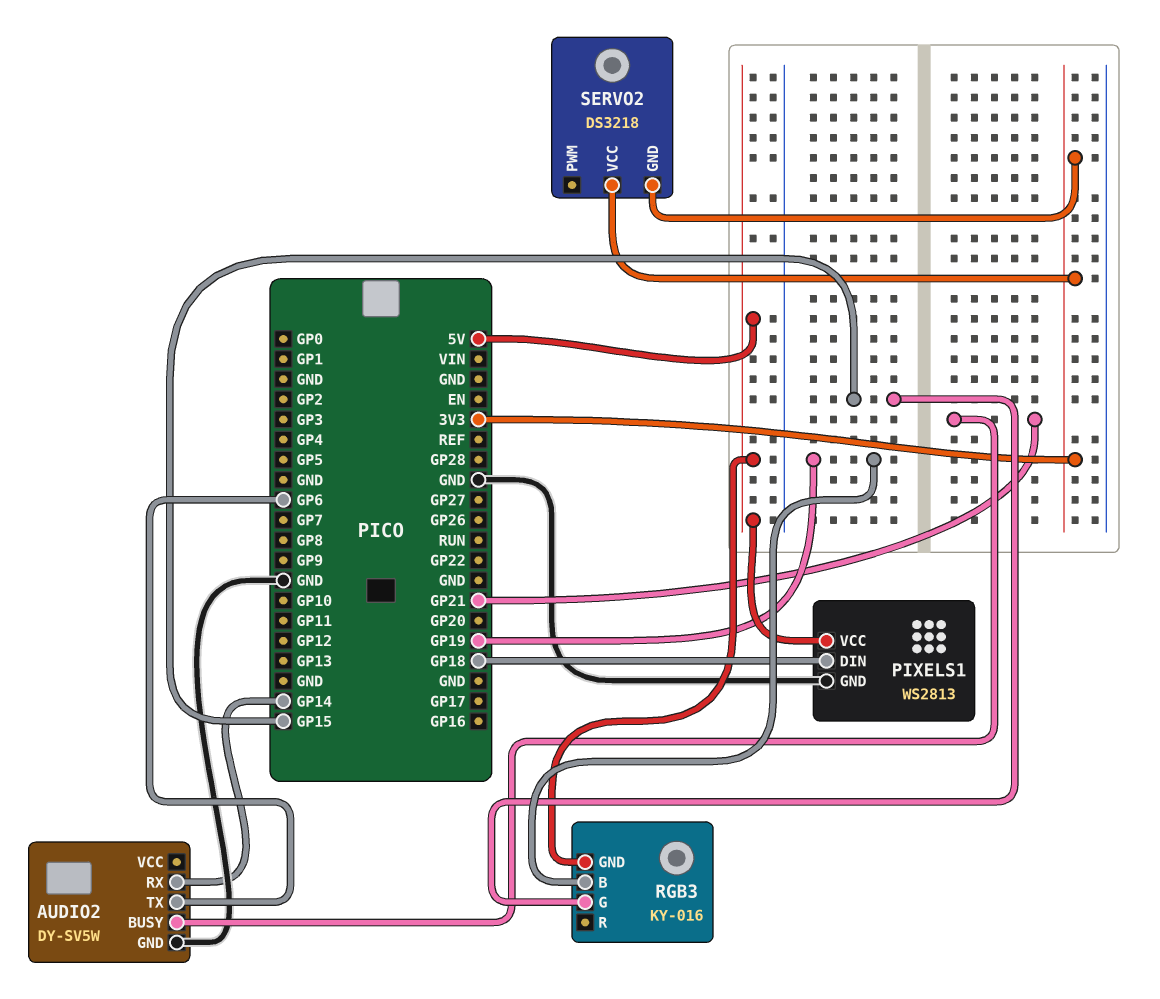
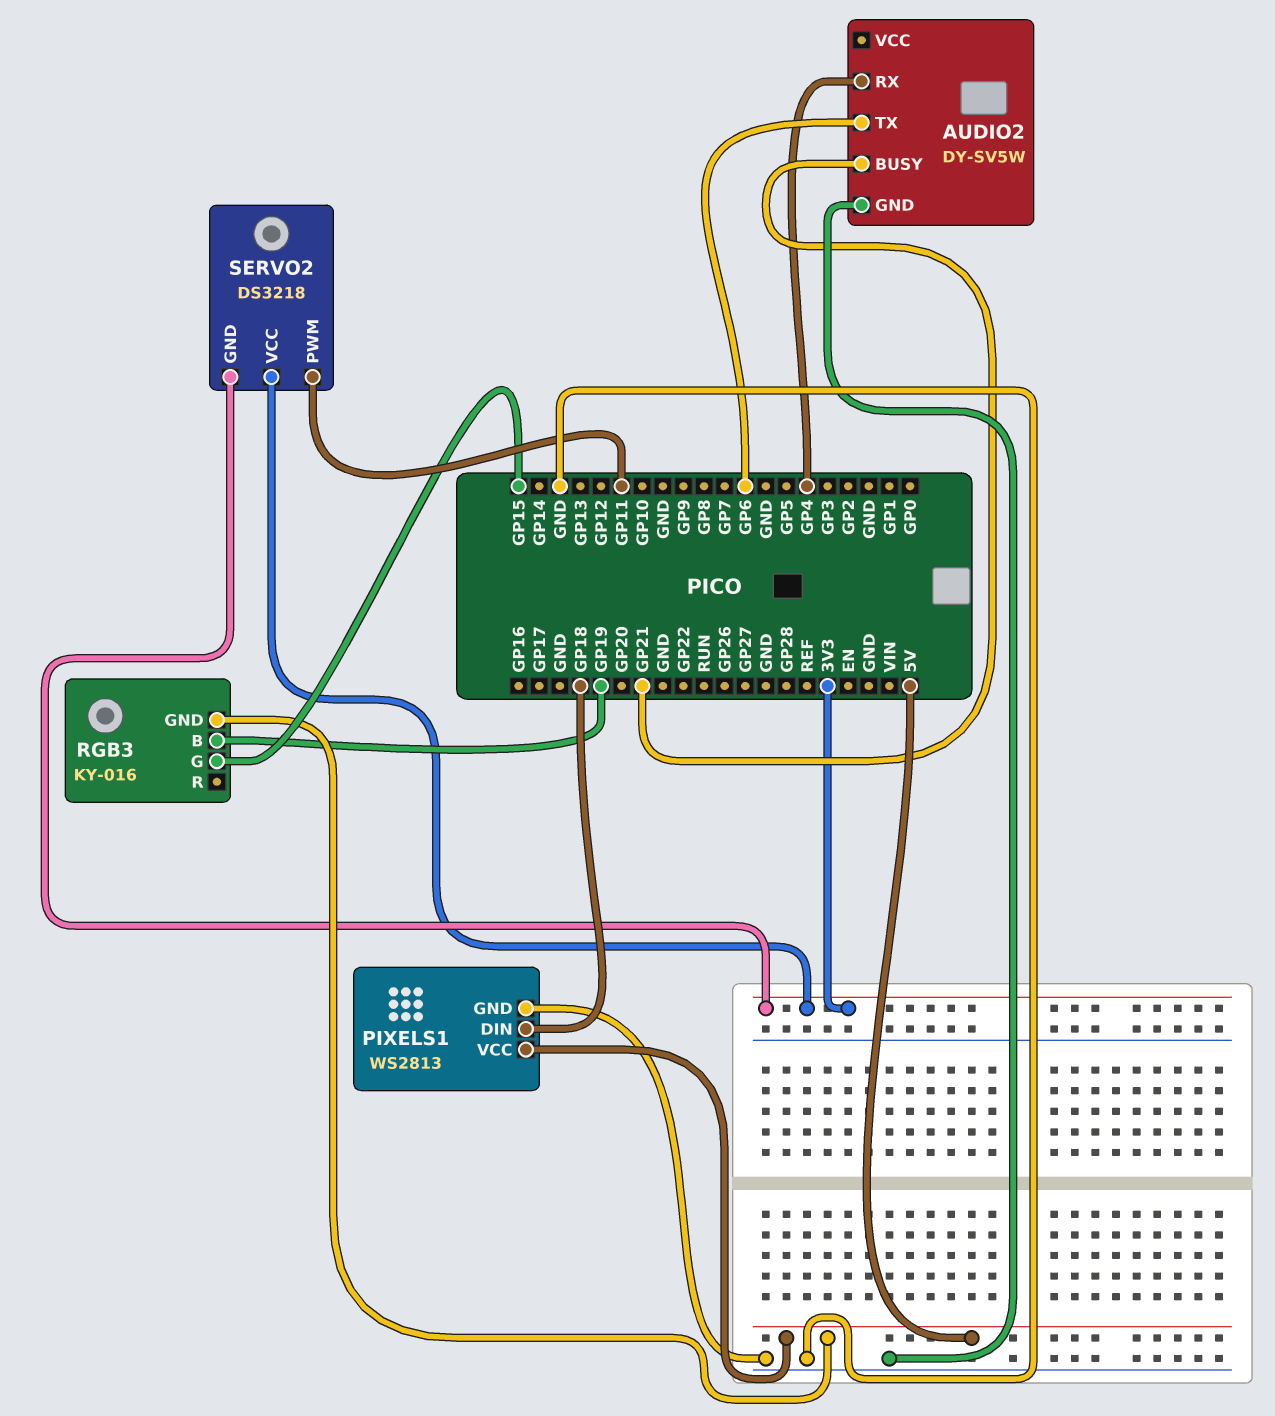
AUDIO2 pin RX: GP14 -> GP4
SERVO2 pin PWM: none -> GP11

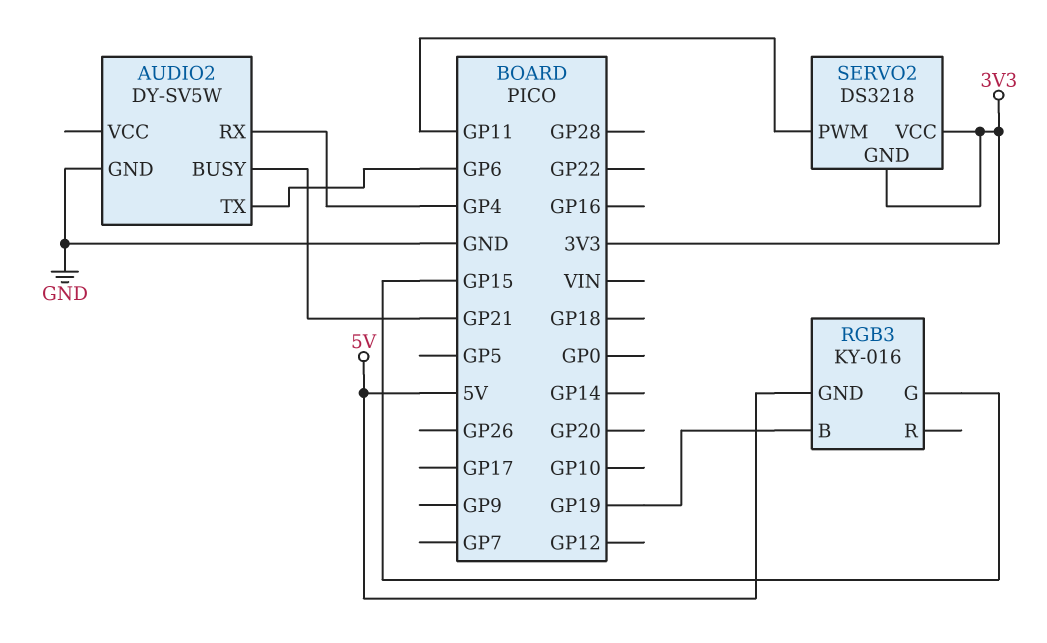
PIXELS1: WS2813 -> none
PIXELS1 pin DIN: GP18 -> none
PIXELS1 pin GND: GND -> none
PIXELS1 pin VCC: 5V -> none

